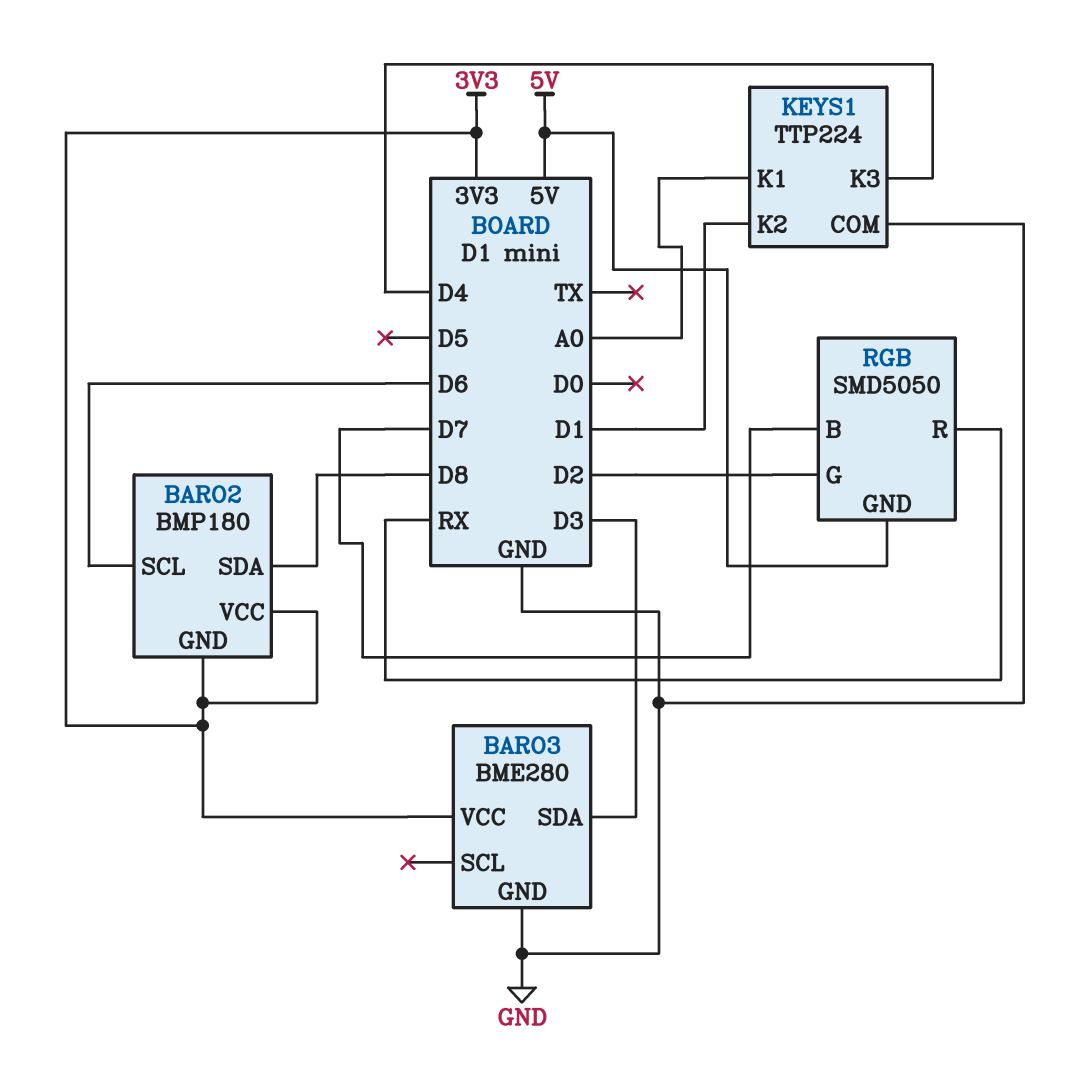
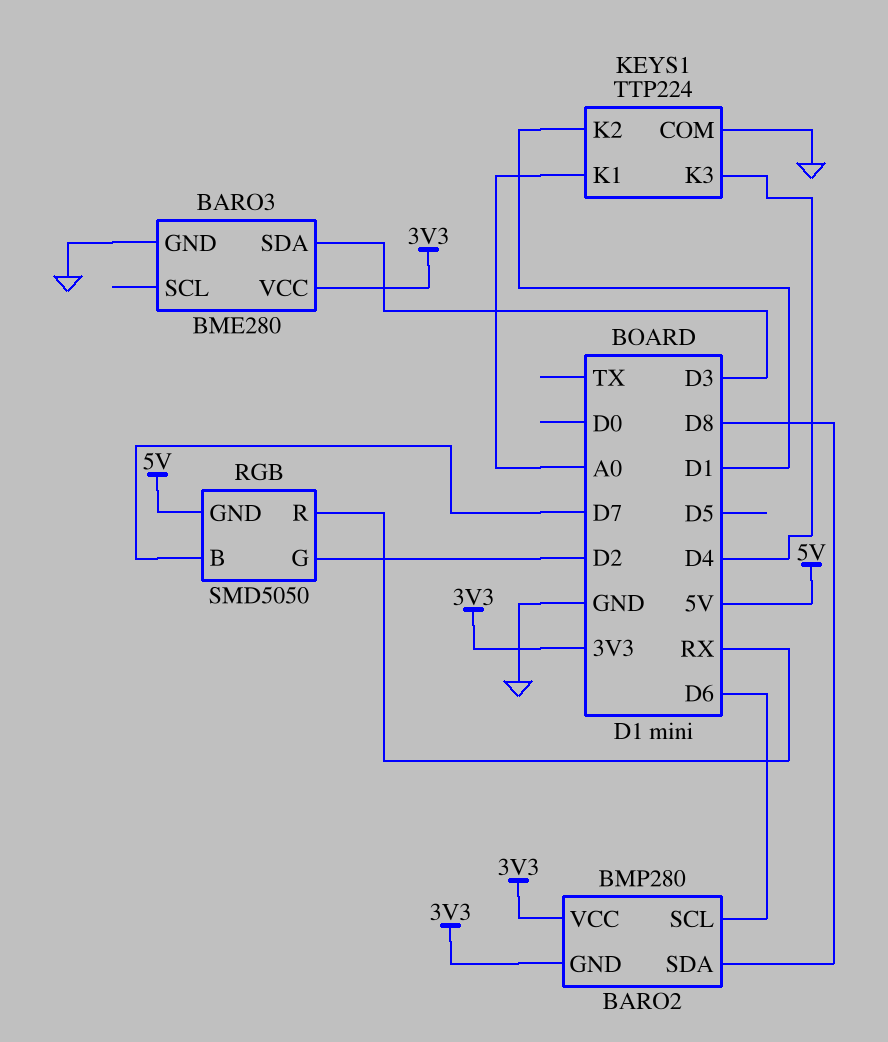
BARO2: BMP180 -> BMP280

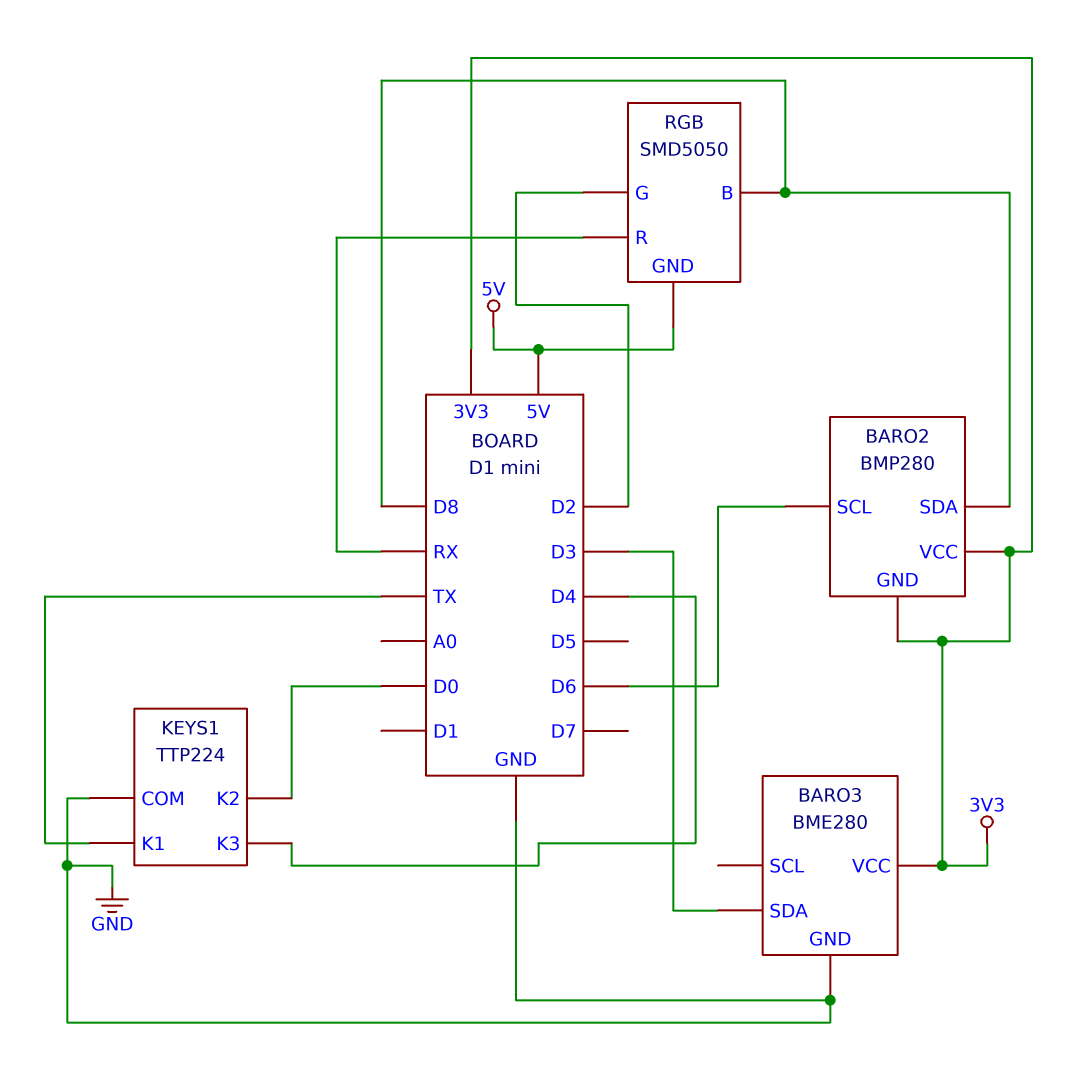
KEYS1 pin K1: A0 -> TX
KEYS1 pin K2: D1 -> D0
RGB pin B: D7 -> D8

